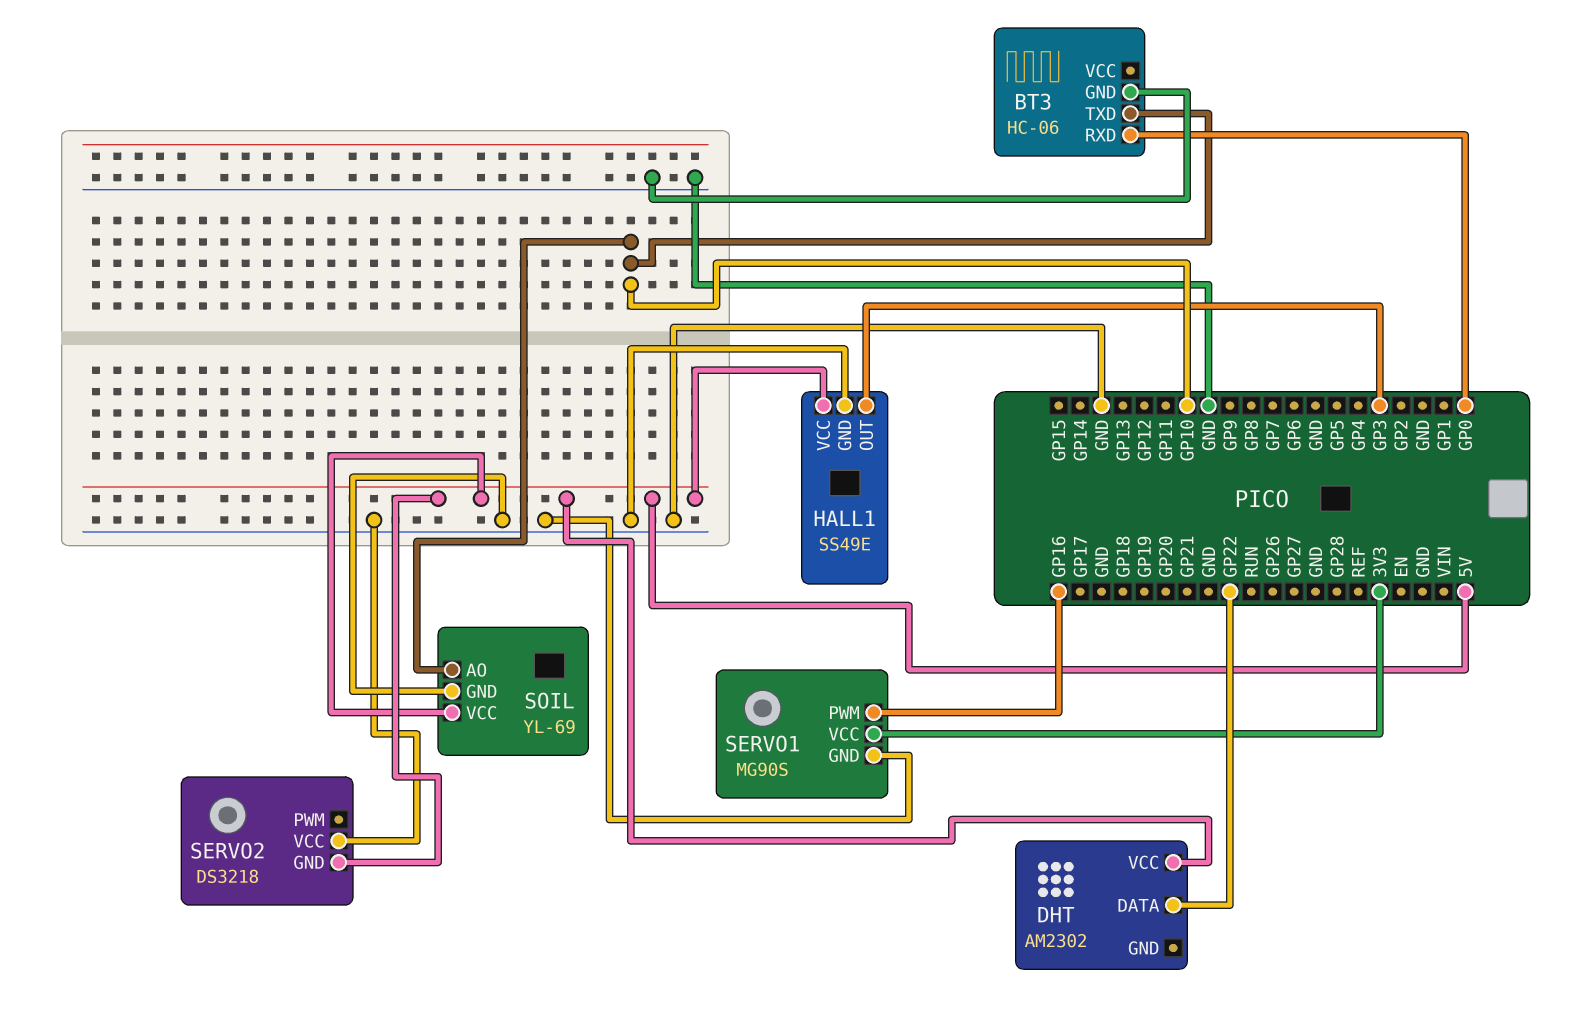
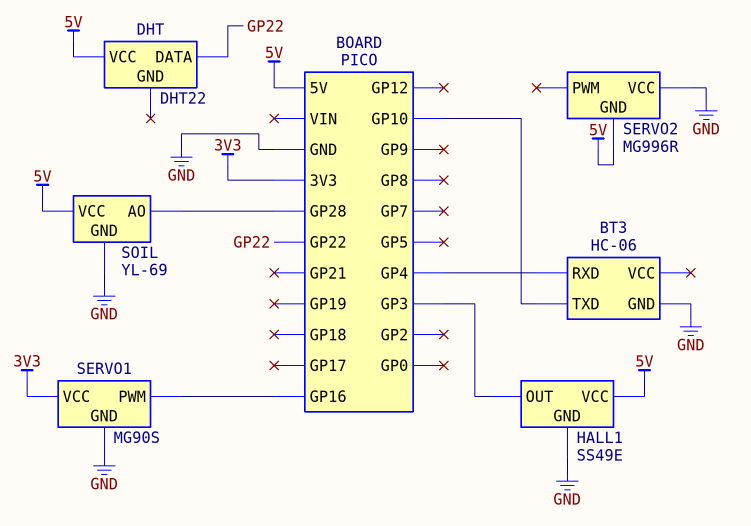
BT3 pin RXD: GP0 -> GP4
DHT: AM2302 -> DHT22
SERVO2: DS3218 -> MG996R
SOIL pin AO: GP10 -> GP28

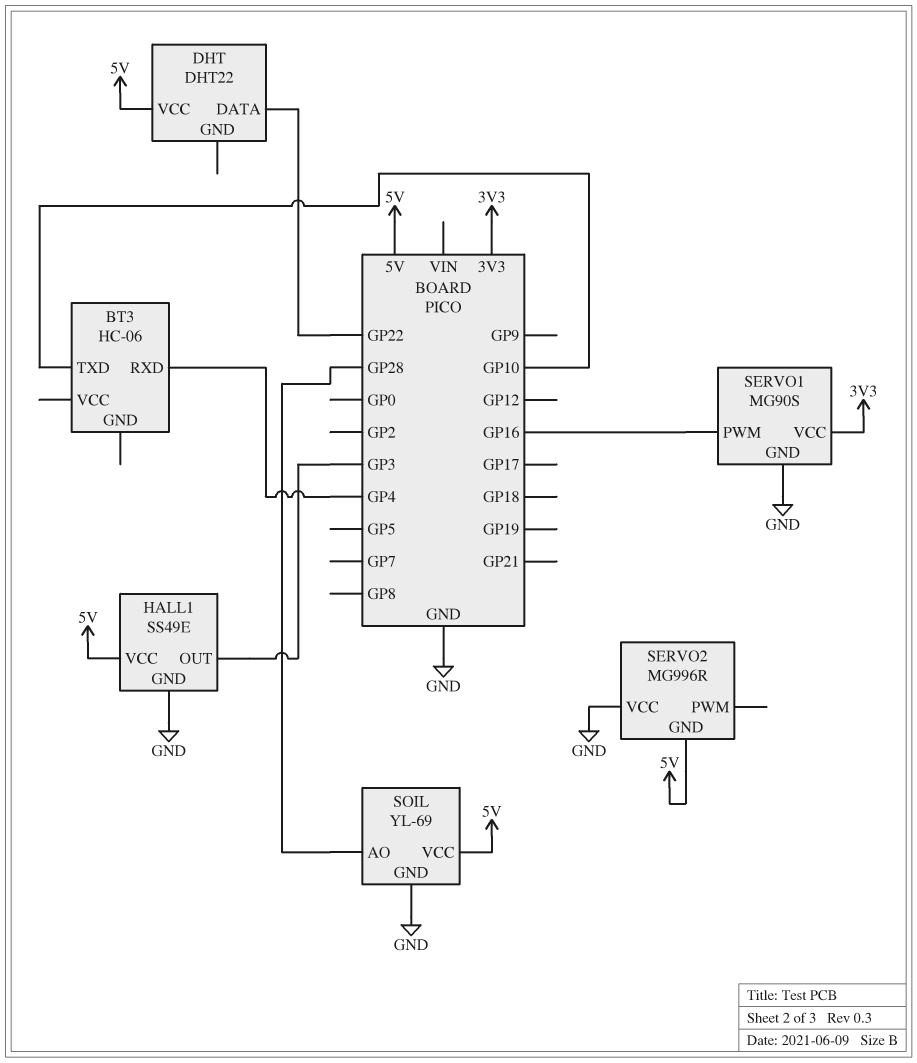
BT3 pin GND: GND -> none

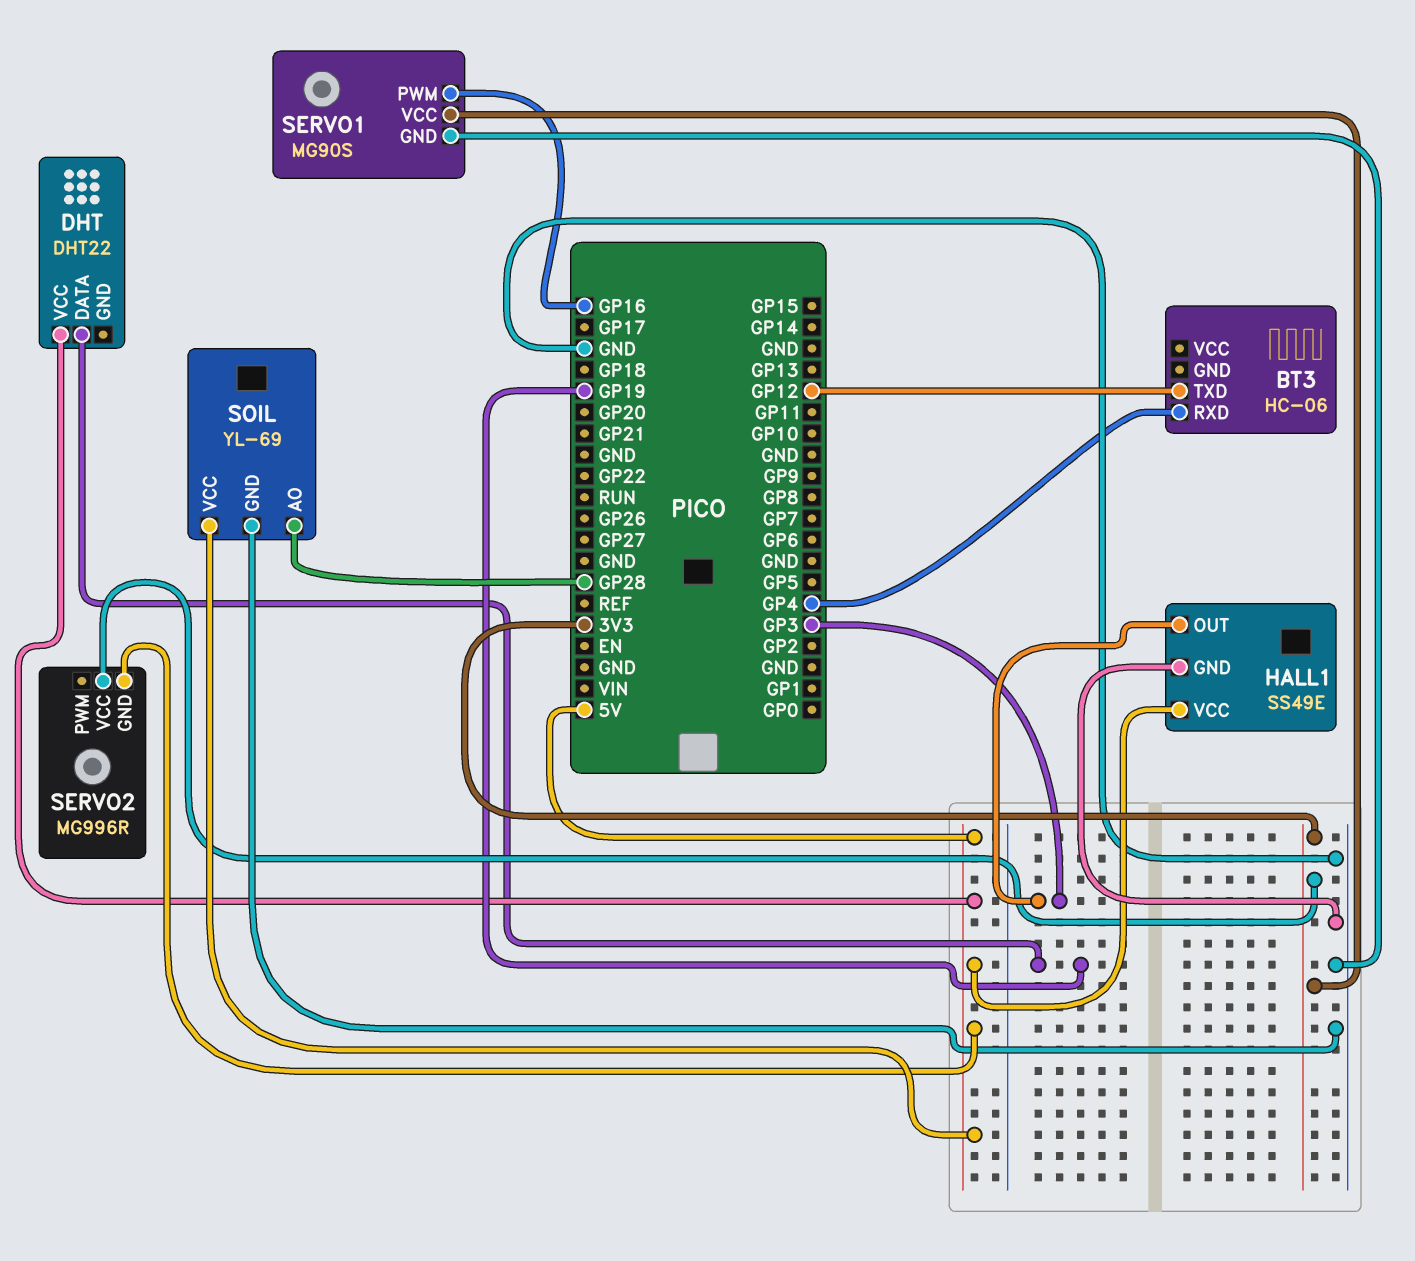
BT3 pin TXD: GP10 -> GP12
DHT pin DATA: GP22 -> GP19
SERVO2 pin VCC: GND -> 3V3

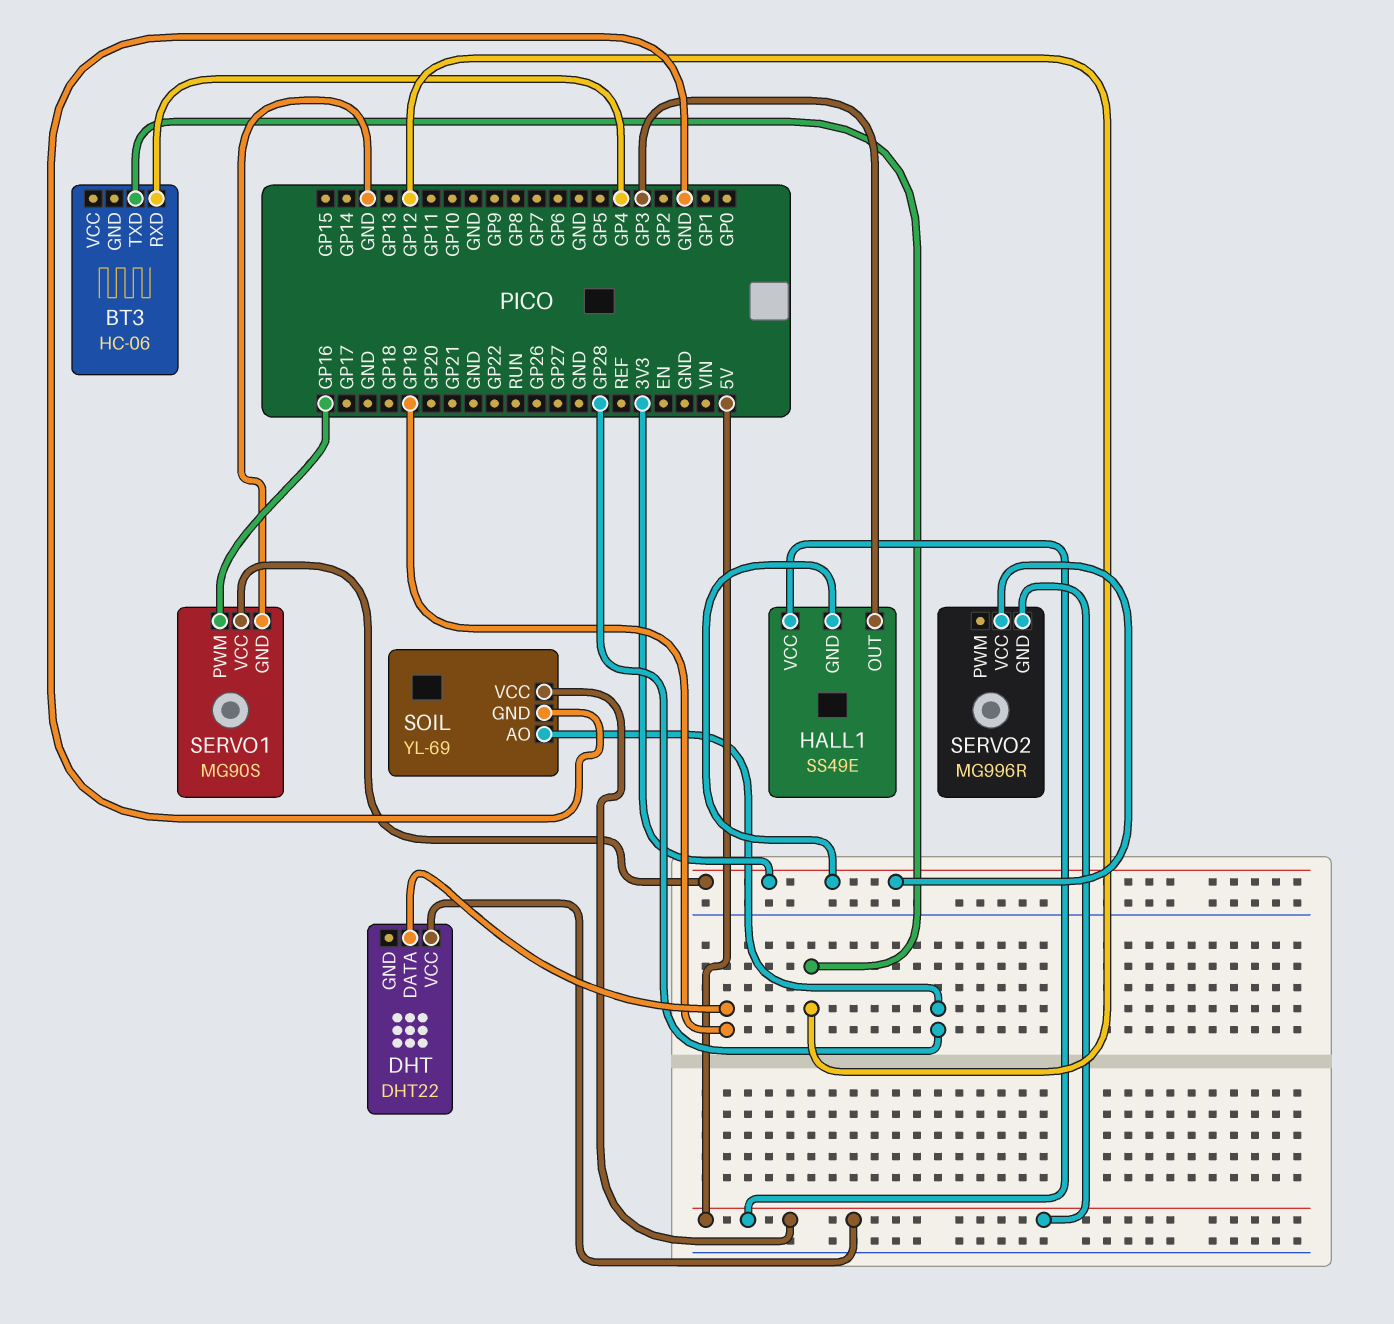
HALL1 pin GND: GND -> 3V3

